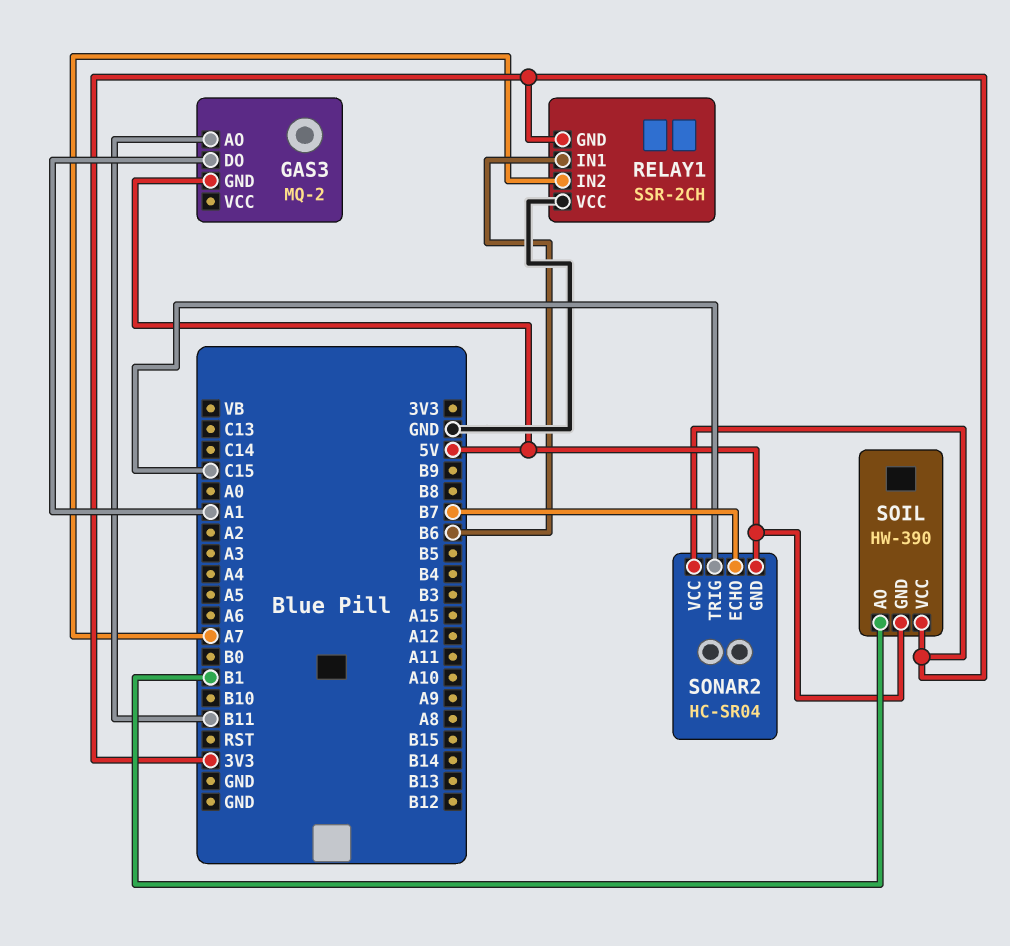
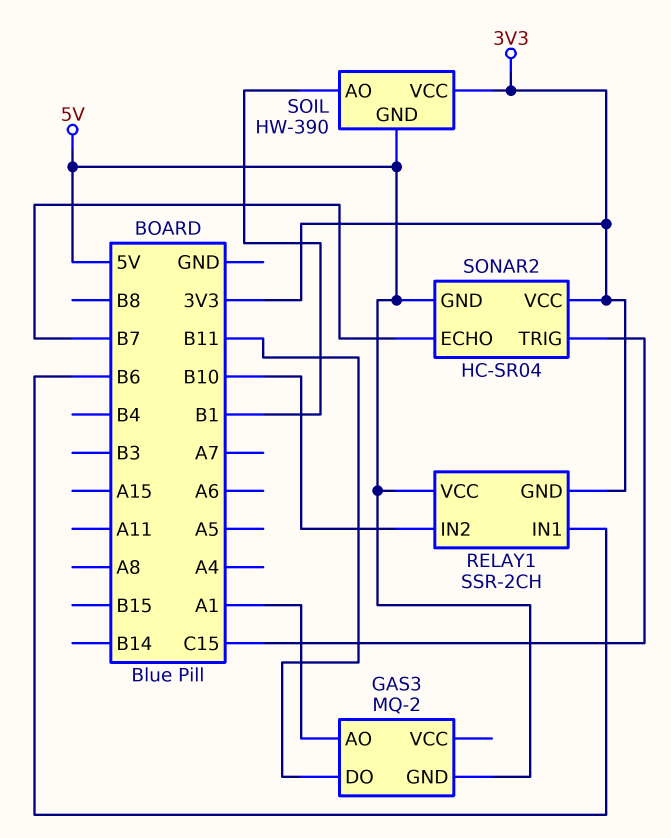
GAS3 pin AO: B11 -> A1
GAS3 pin DO: A1 -> B11
RELAY1 pin IN2: A7 -> B10
RELAY1 pin VCC: GND -> 5V

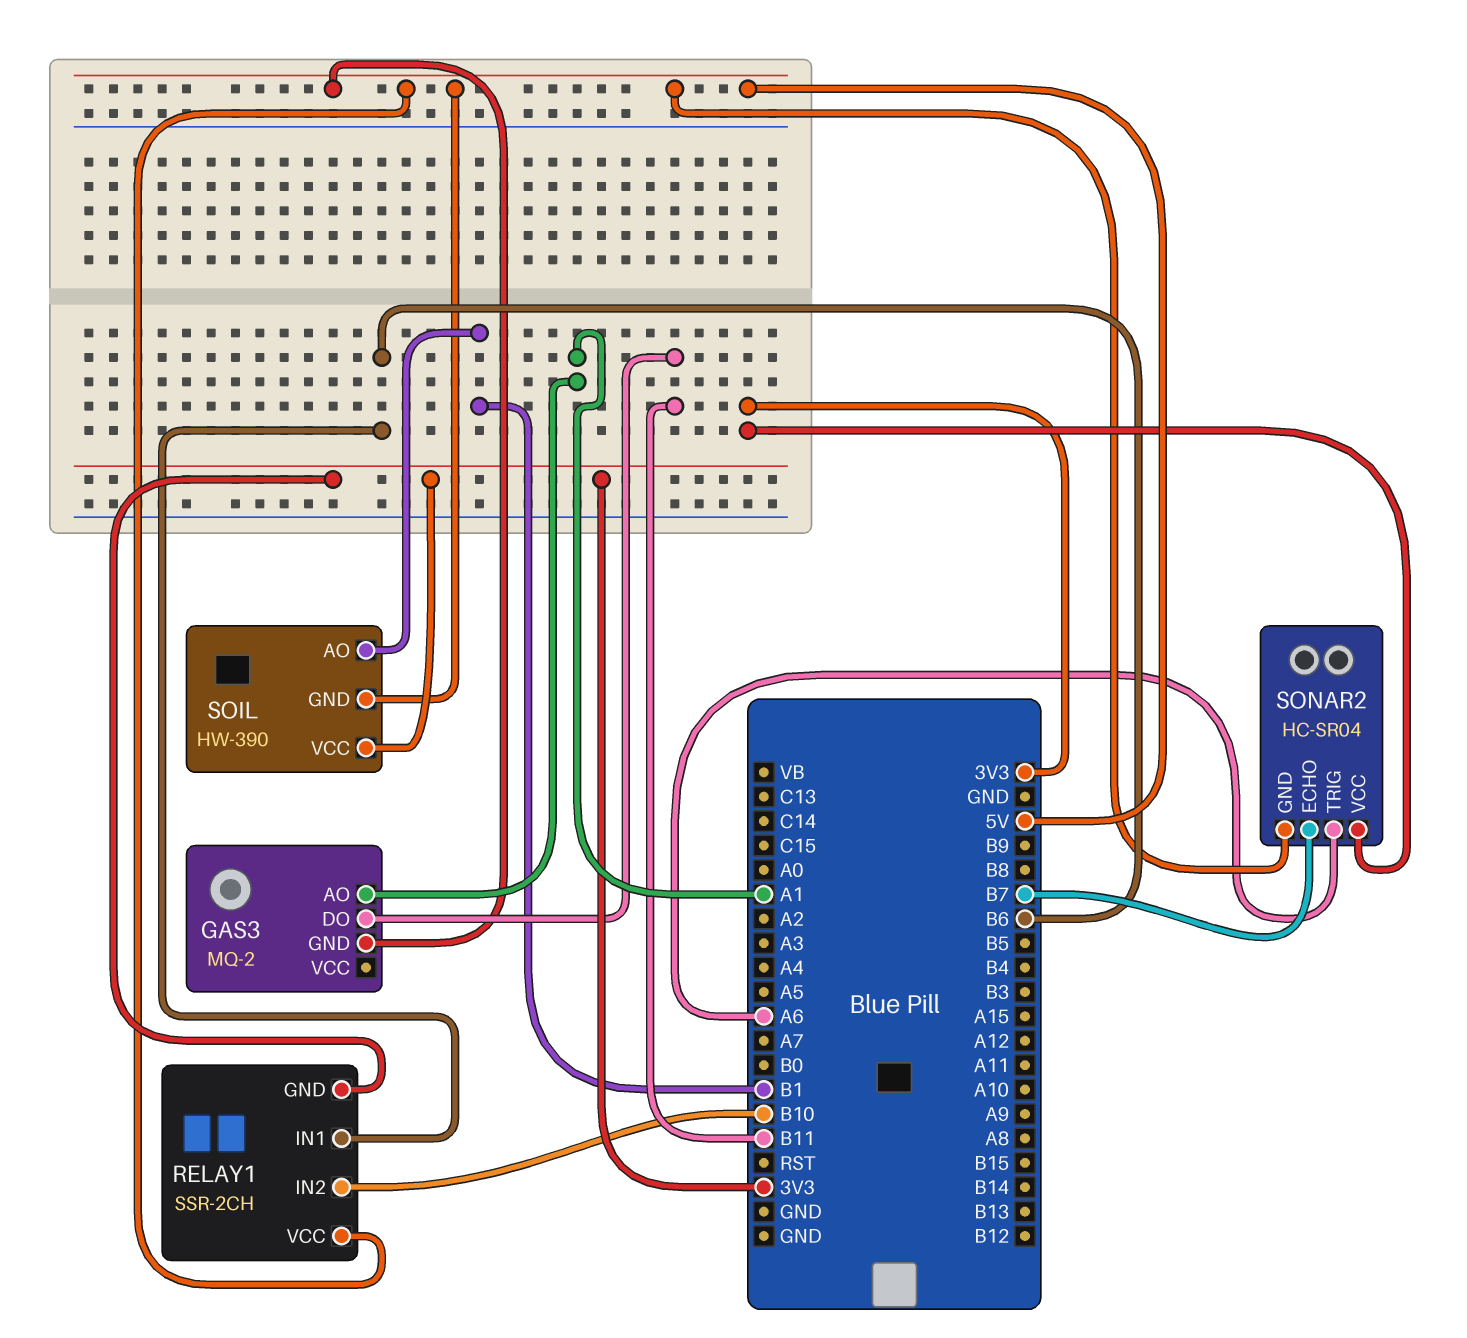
SONAR2 pin TRIG: C15 -> A6

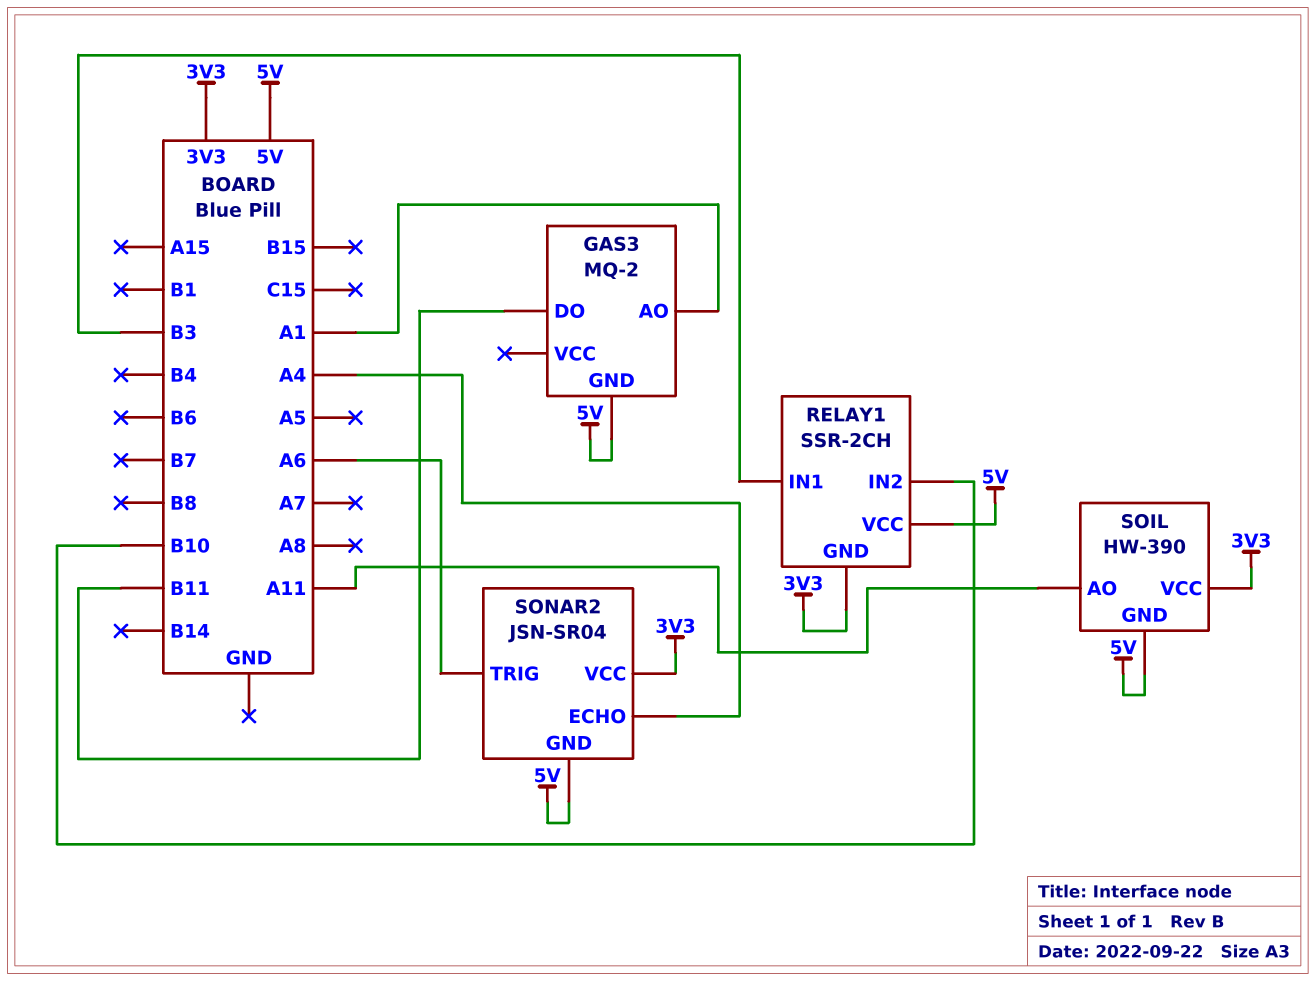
RELAY1 pin IN1: B6 -> B3
SOIL pin AO: B1 -> A11
SONAR2: HC-SR04 -> JSN-SR04
SONAR2 pin ECHO: B7 -> A4

